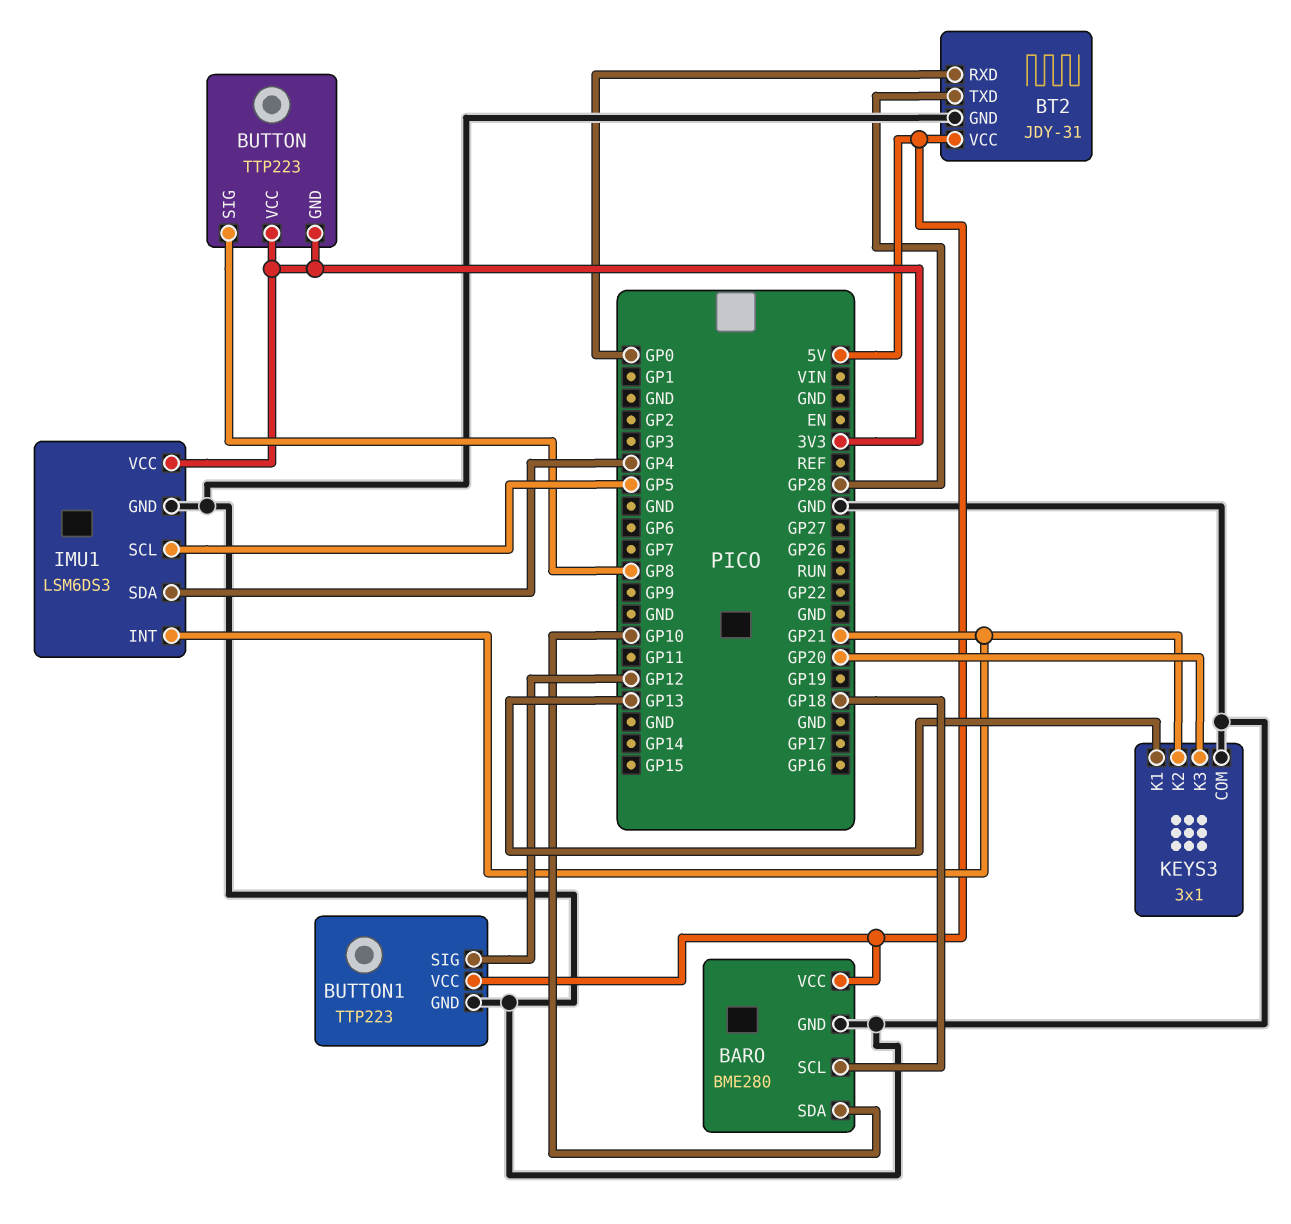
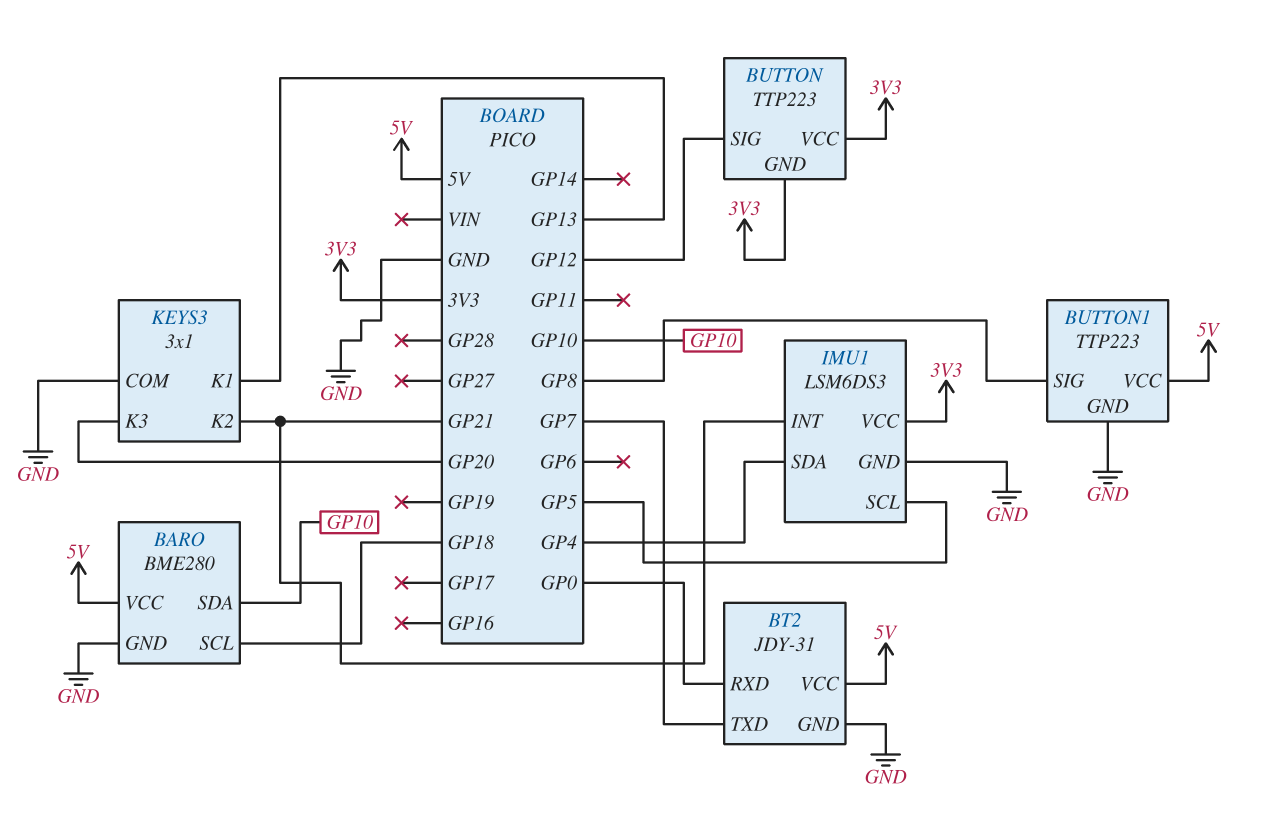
BT2 pin TXD: GP28 -> GP7
BUTTON pin SIG: GP8 -> GP12
BUTTON1 pin SIG: GP12 -> GP8

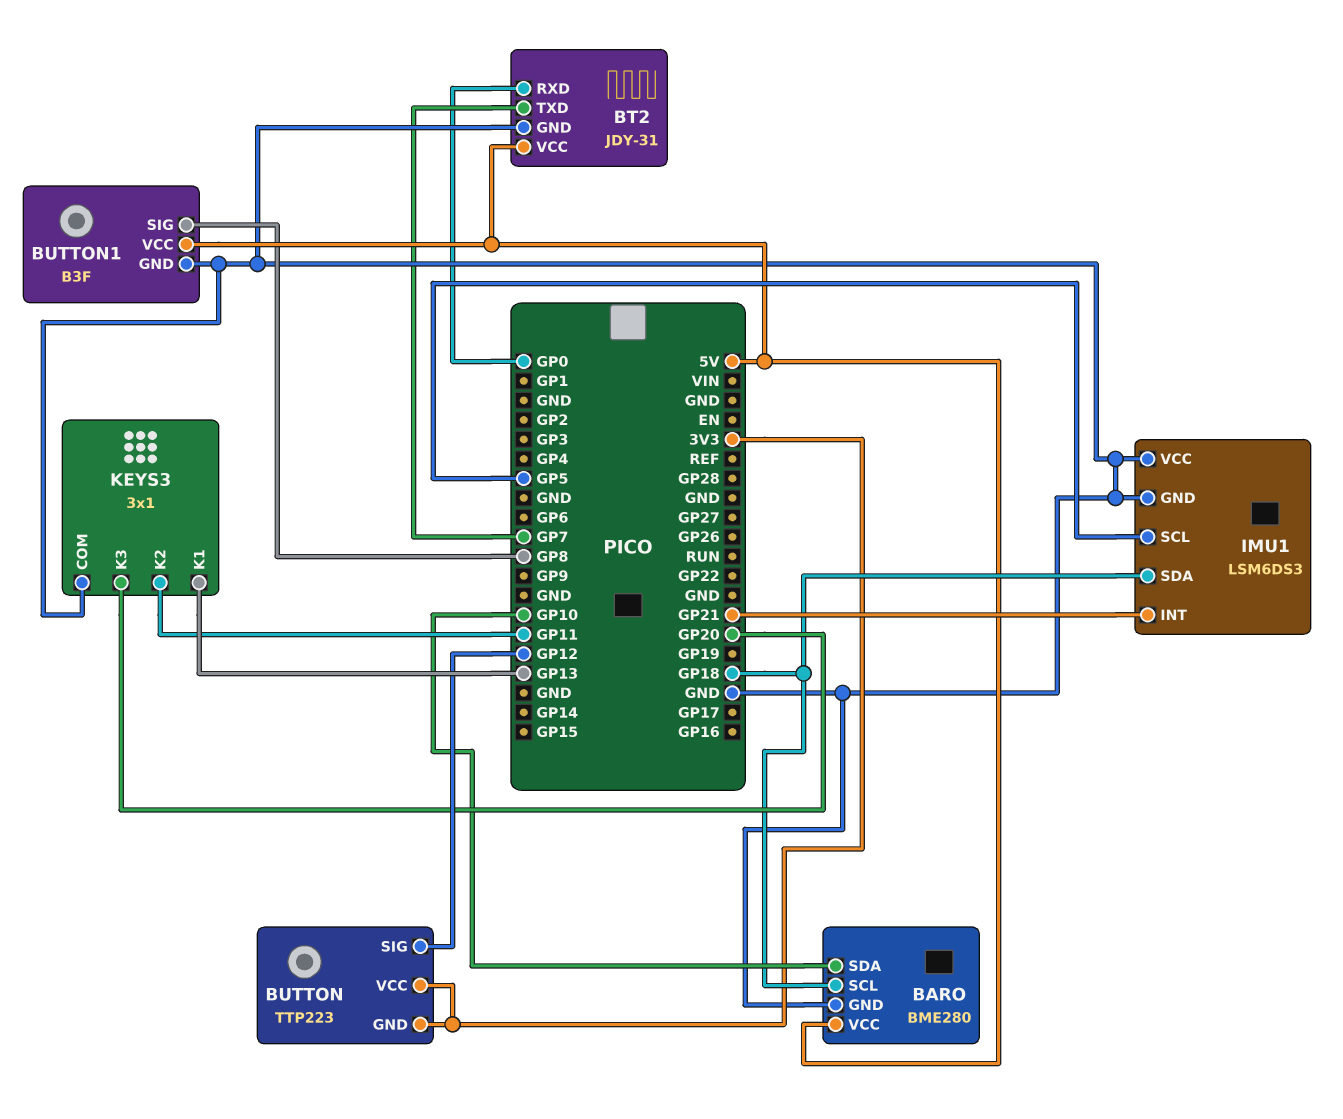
BUTTON1: TTP223 -> B3F
IMU1 pin SDA: GP4 -> GP18
IMU1 pin VCC: 3V3 -> GND
KEYS3 pin K2: GP21 -> GP11

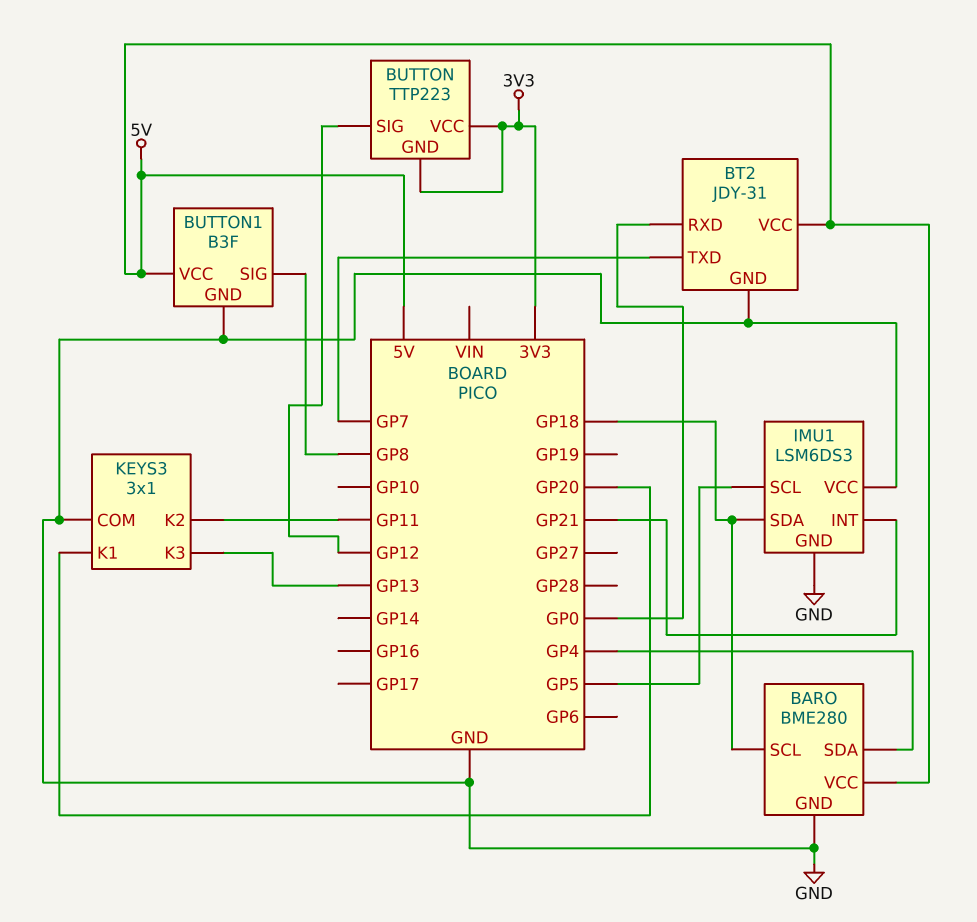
BARO pin SDA: GP10 -> GP4
KEYS3 pin K1: GP13 -> GP20
KEYS3 pin K3: GP20 -> GP13

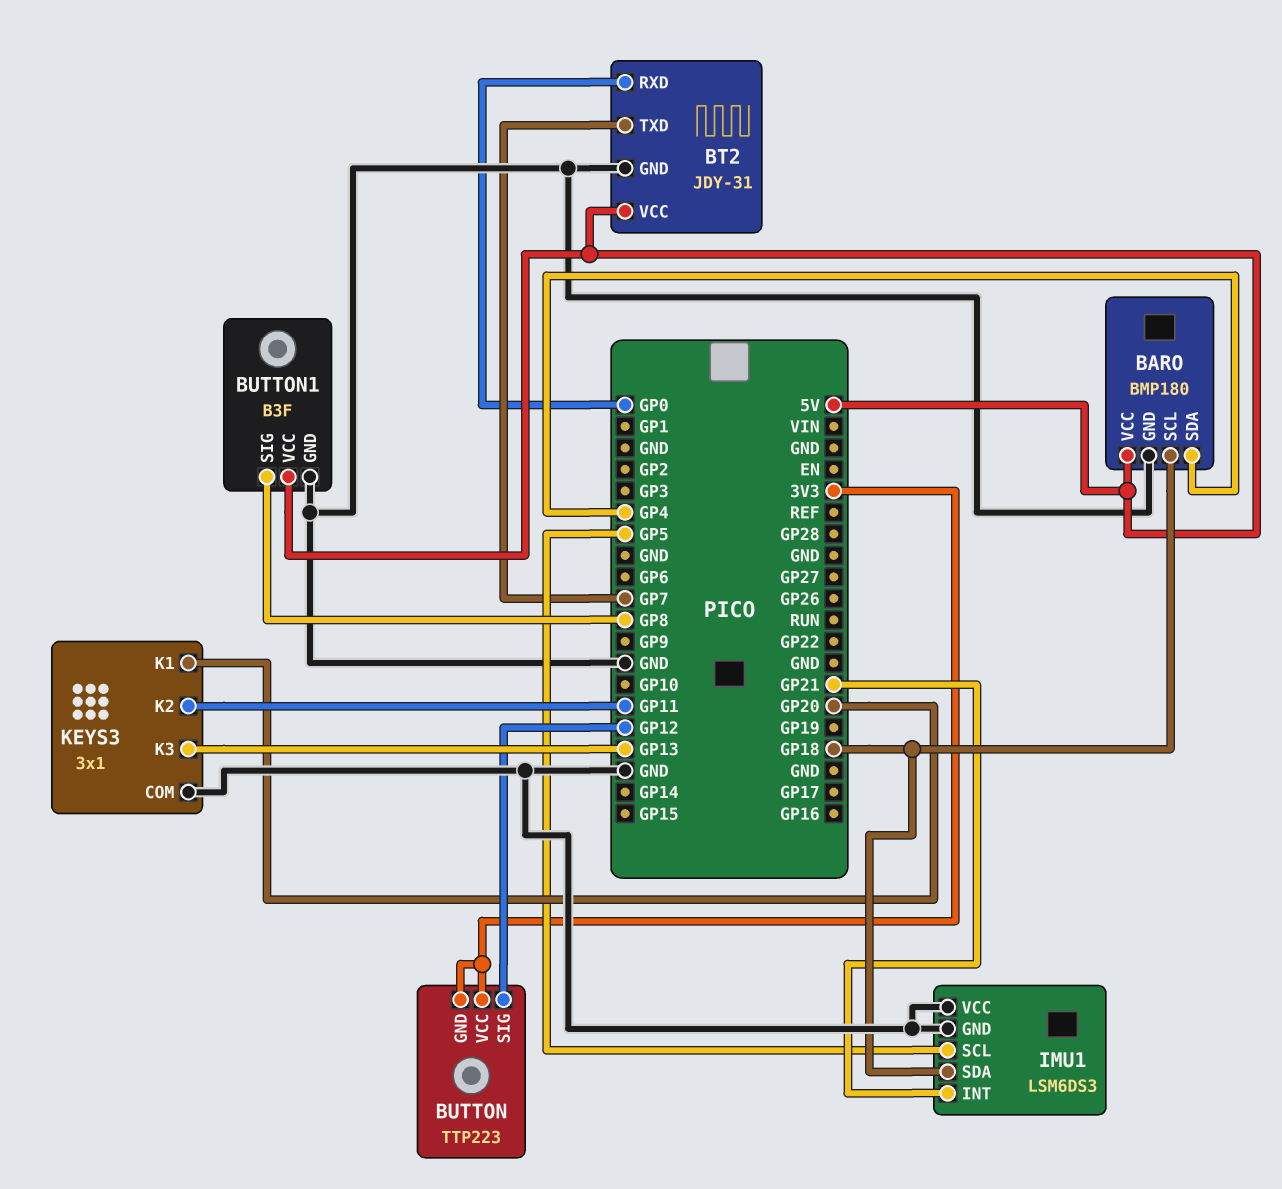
BARO: BME280 -> BMP180

